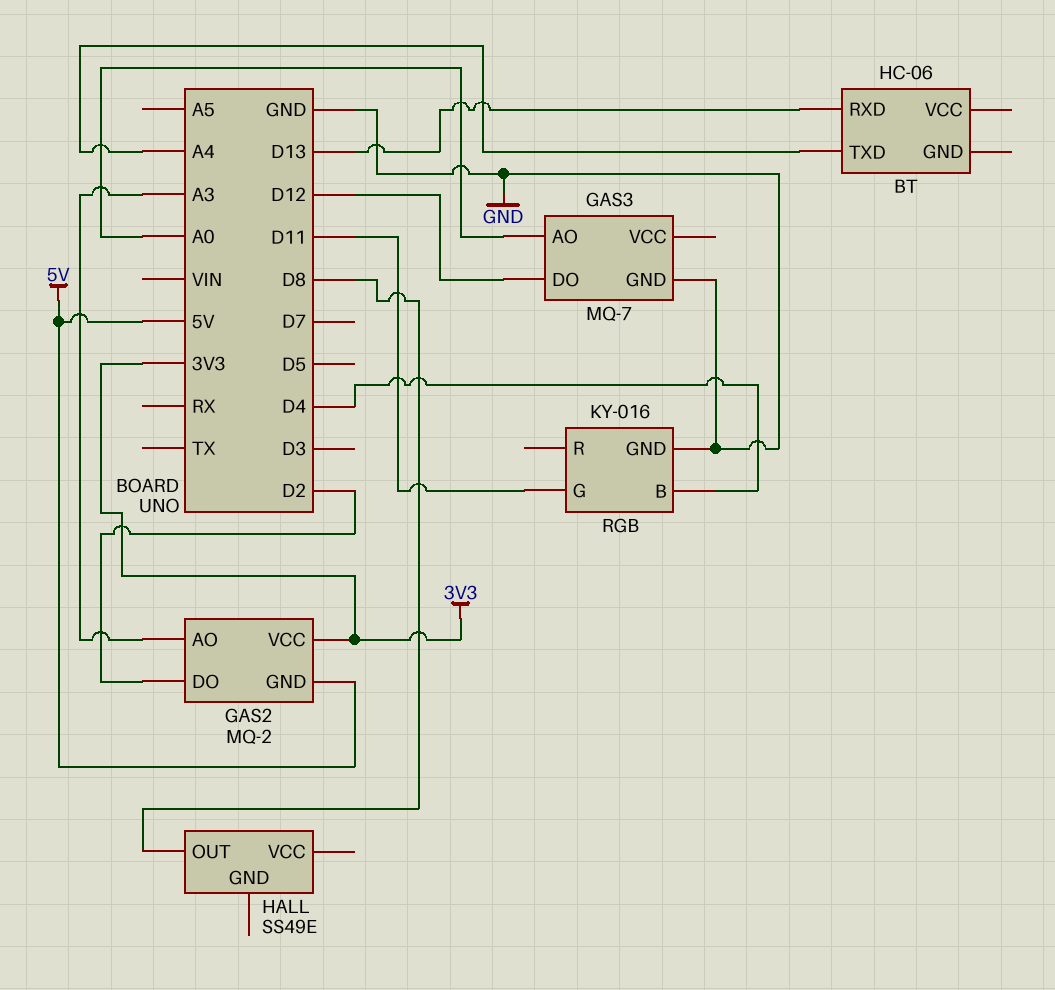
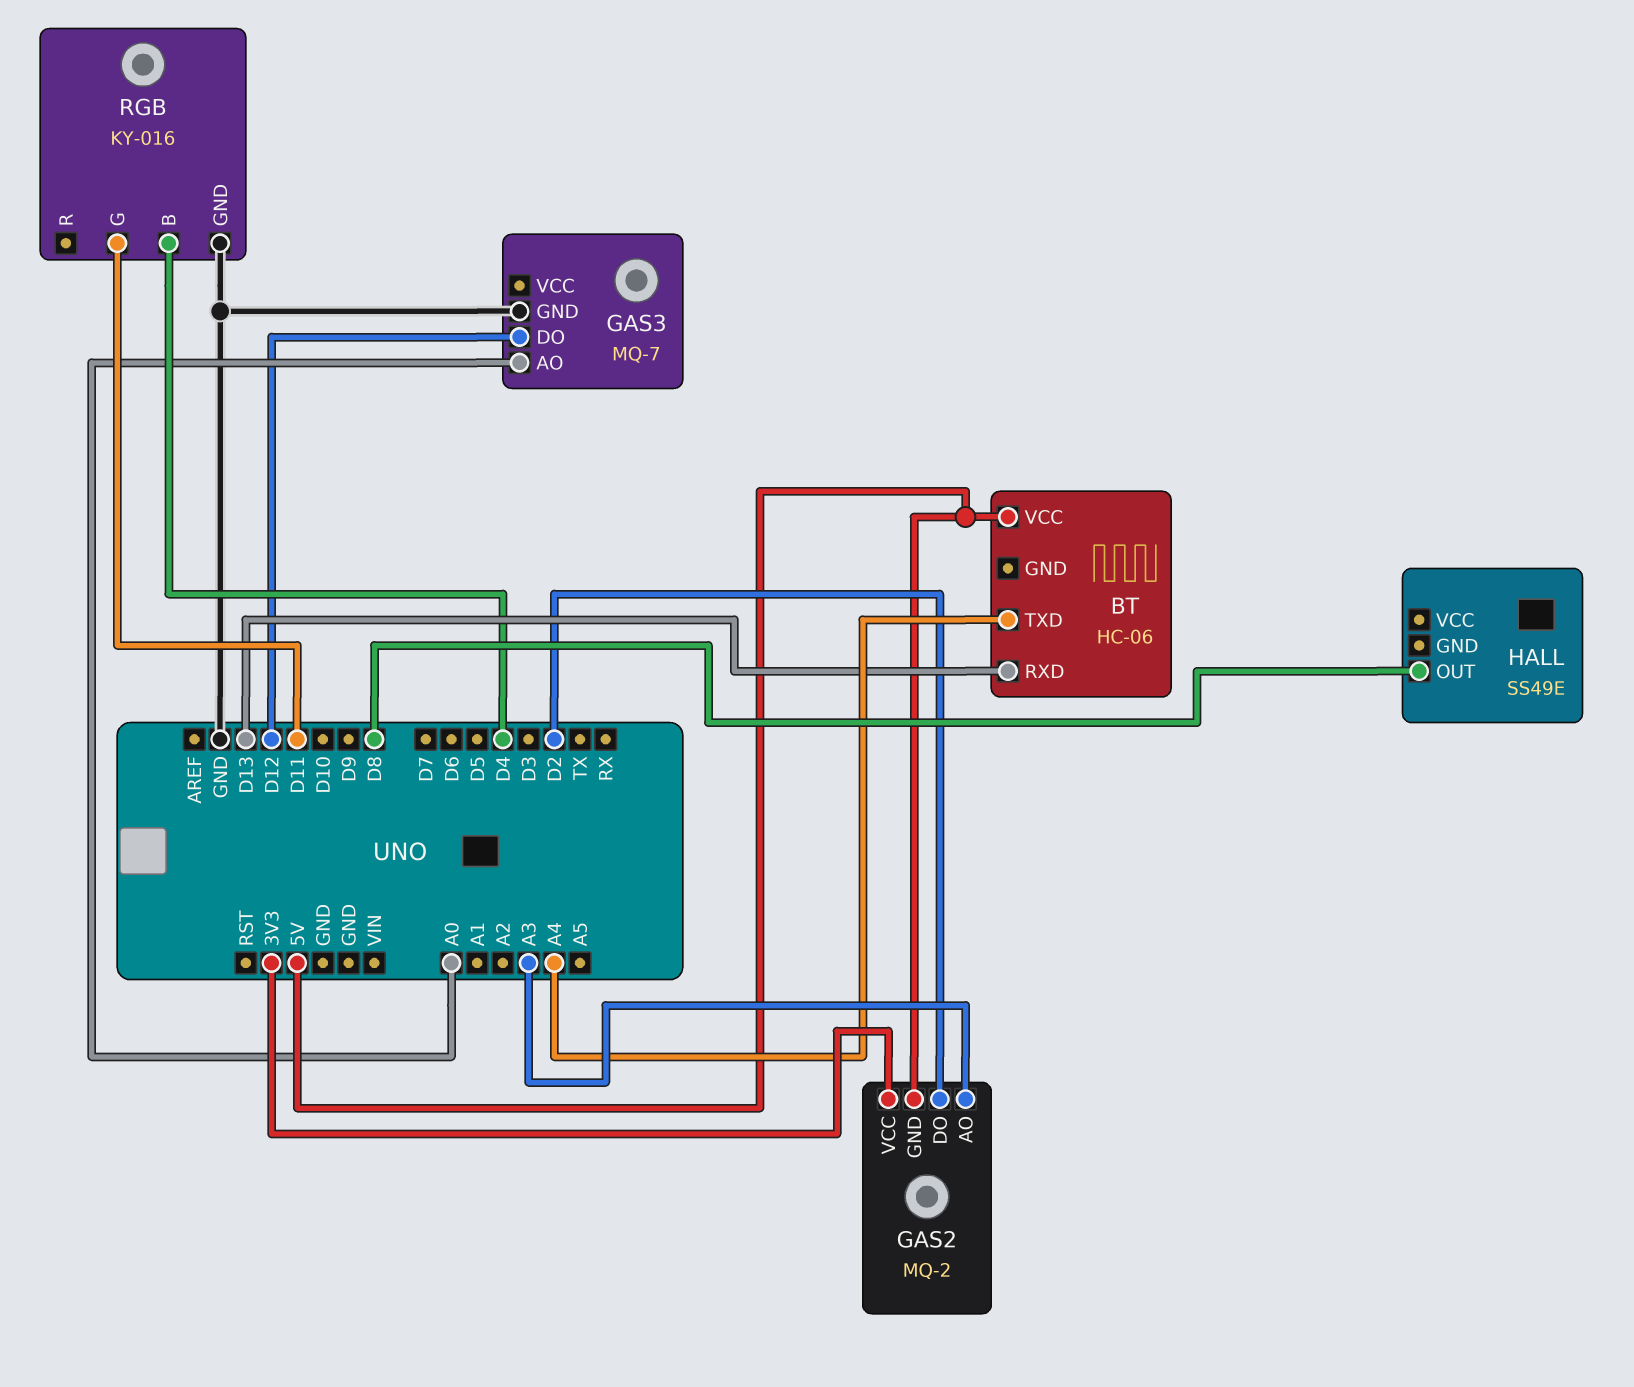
BT pin VCC: none -> 5V

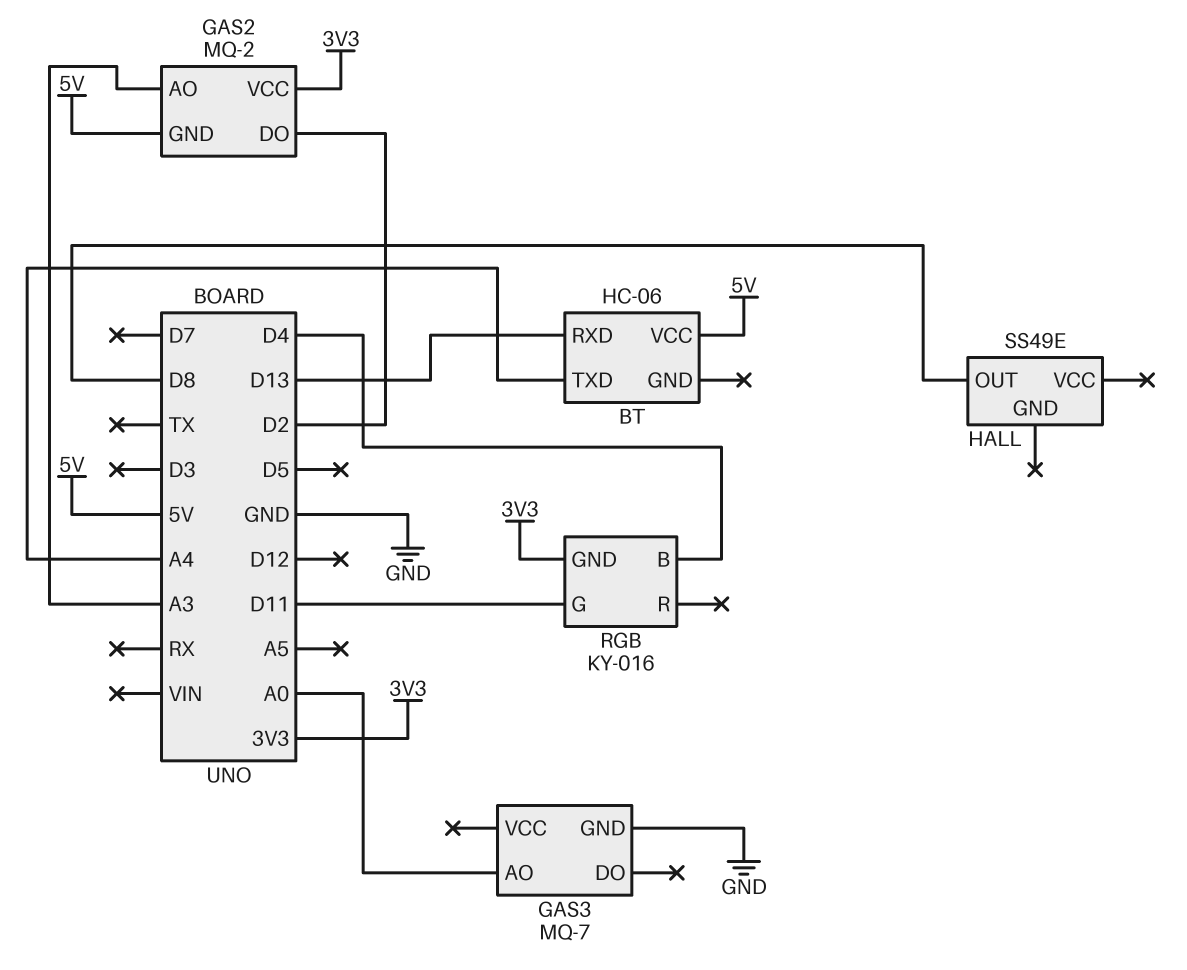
GAS3 pin DO: D12 -> none
RGB pin GND: GND -> 3V3

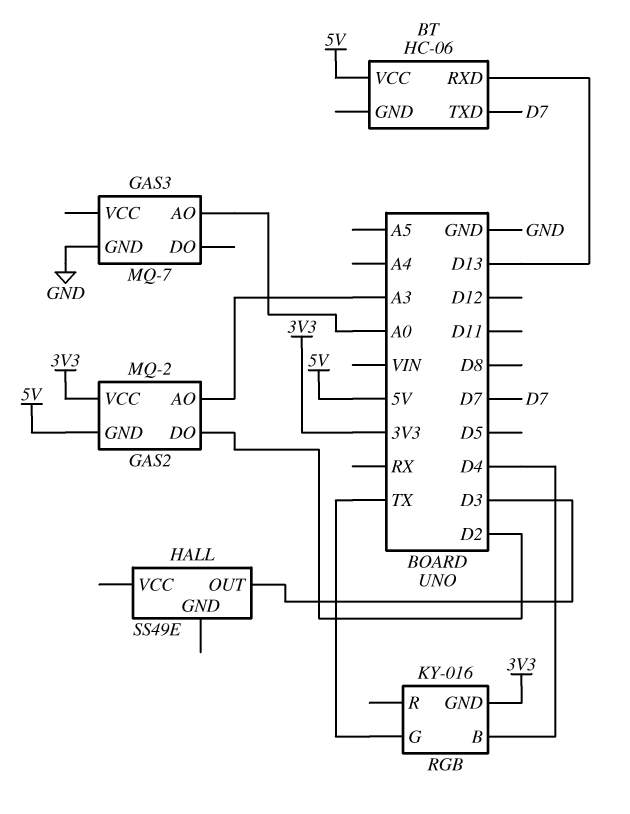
BT pin TXD: A4 -> D7
HALL pin OUT: D8 -> D3
RGB pin G: D11 -> TX

